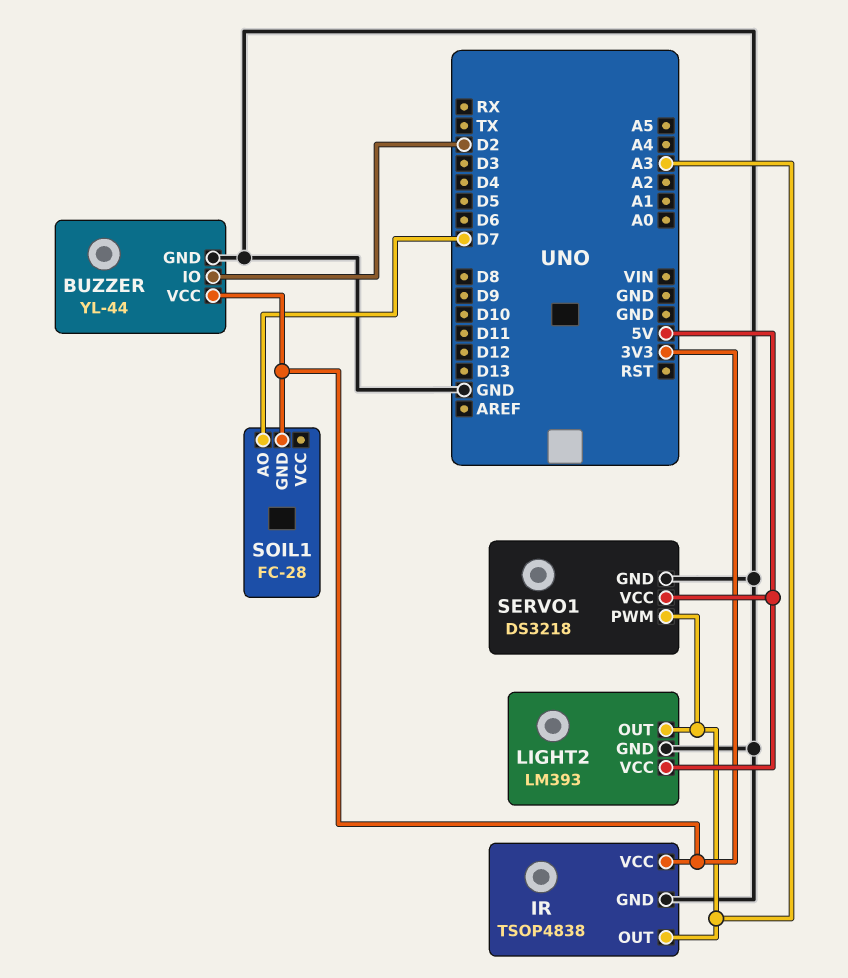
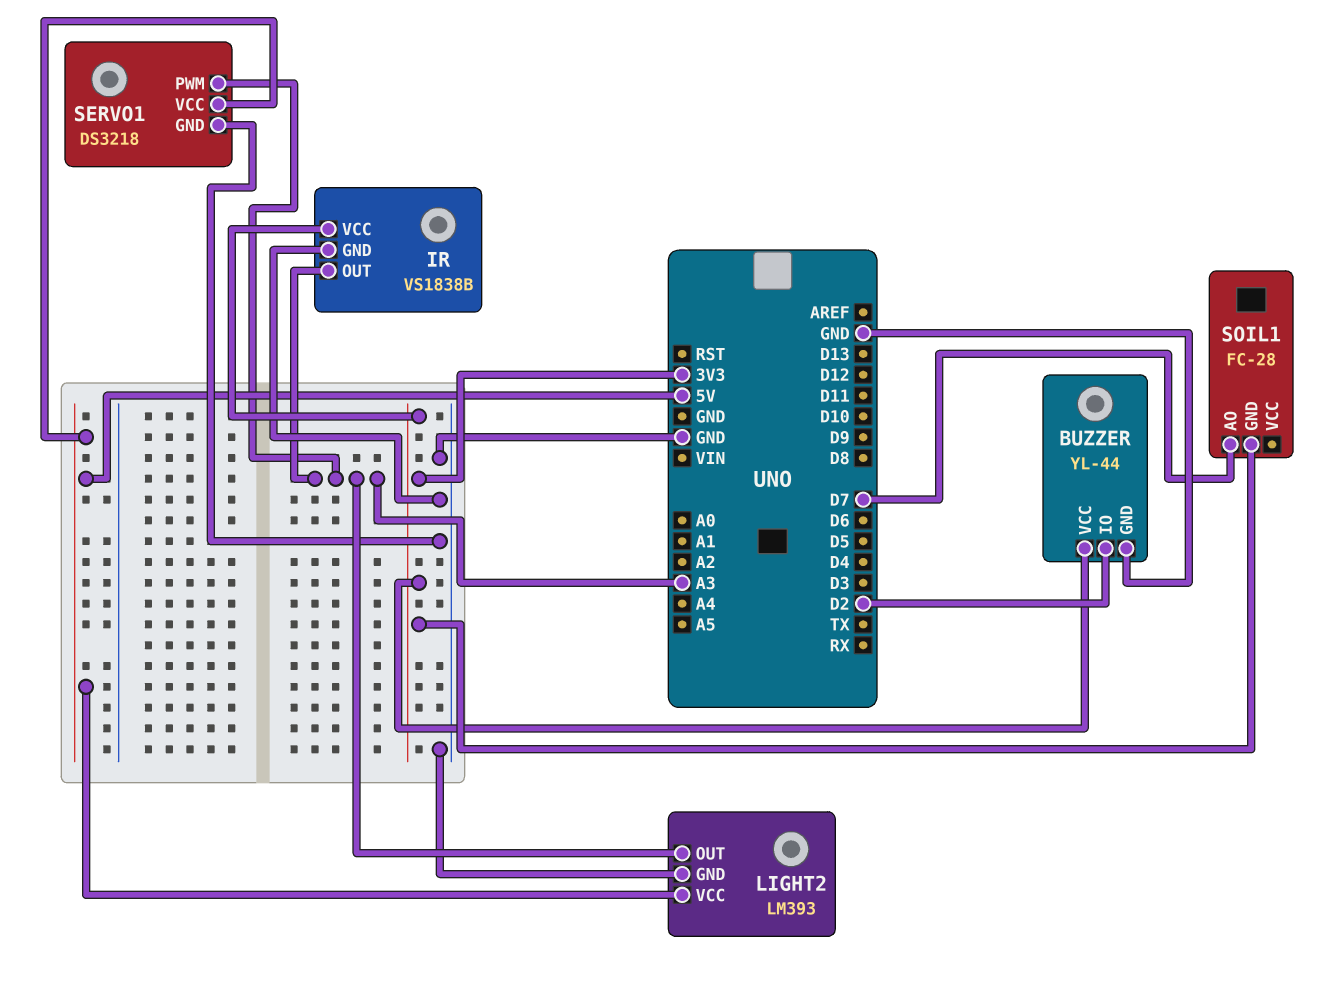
IR: TSOP4838 -> VS1838B

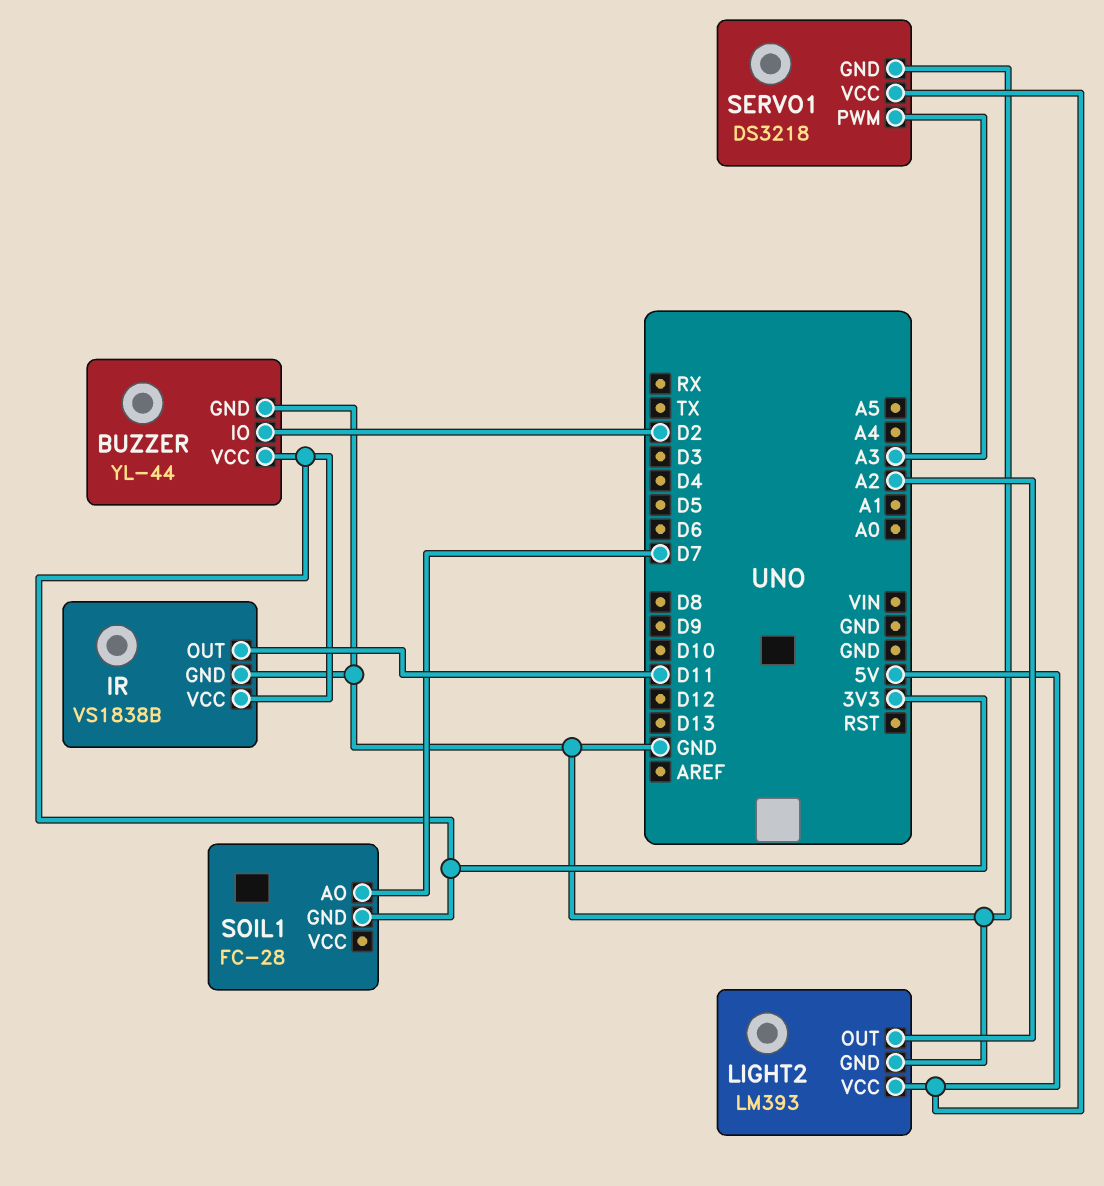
IR pin OUT: A3 -> D11
LIGHT2 pin OUT: A3 -> A2

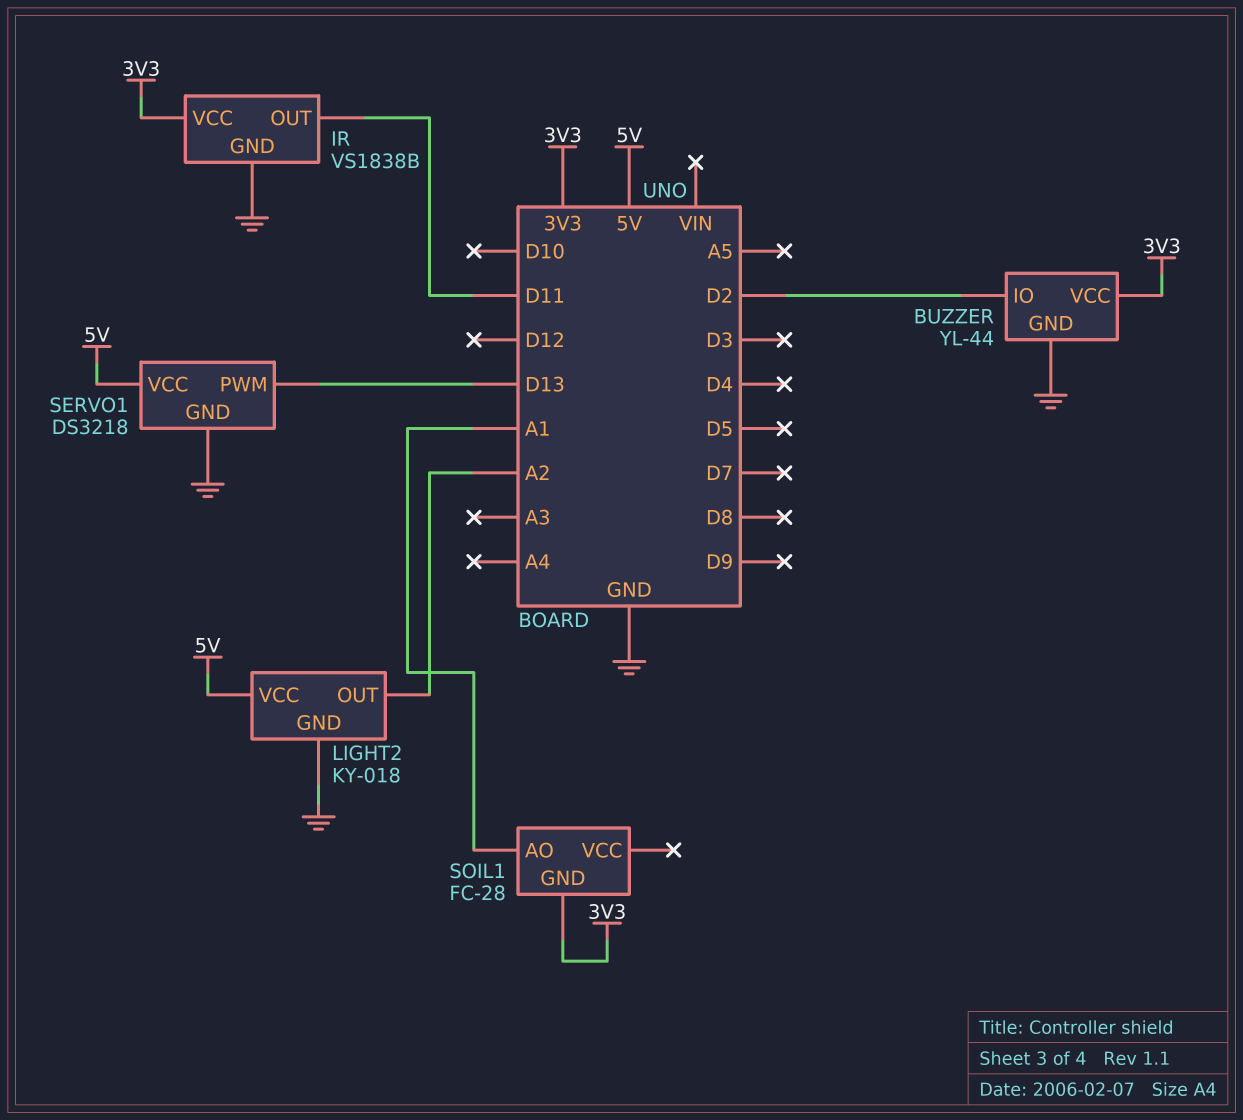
LIGHT2: LM393 -> KY-018
SERVO1 pin PWM: A3 -> D13
SOIL1 pin AO: D7 -> A1

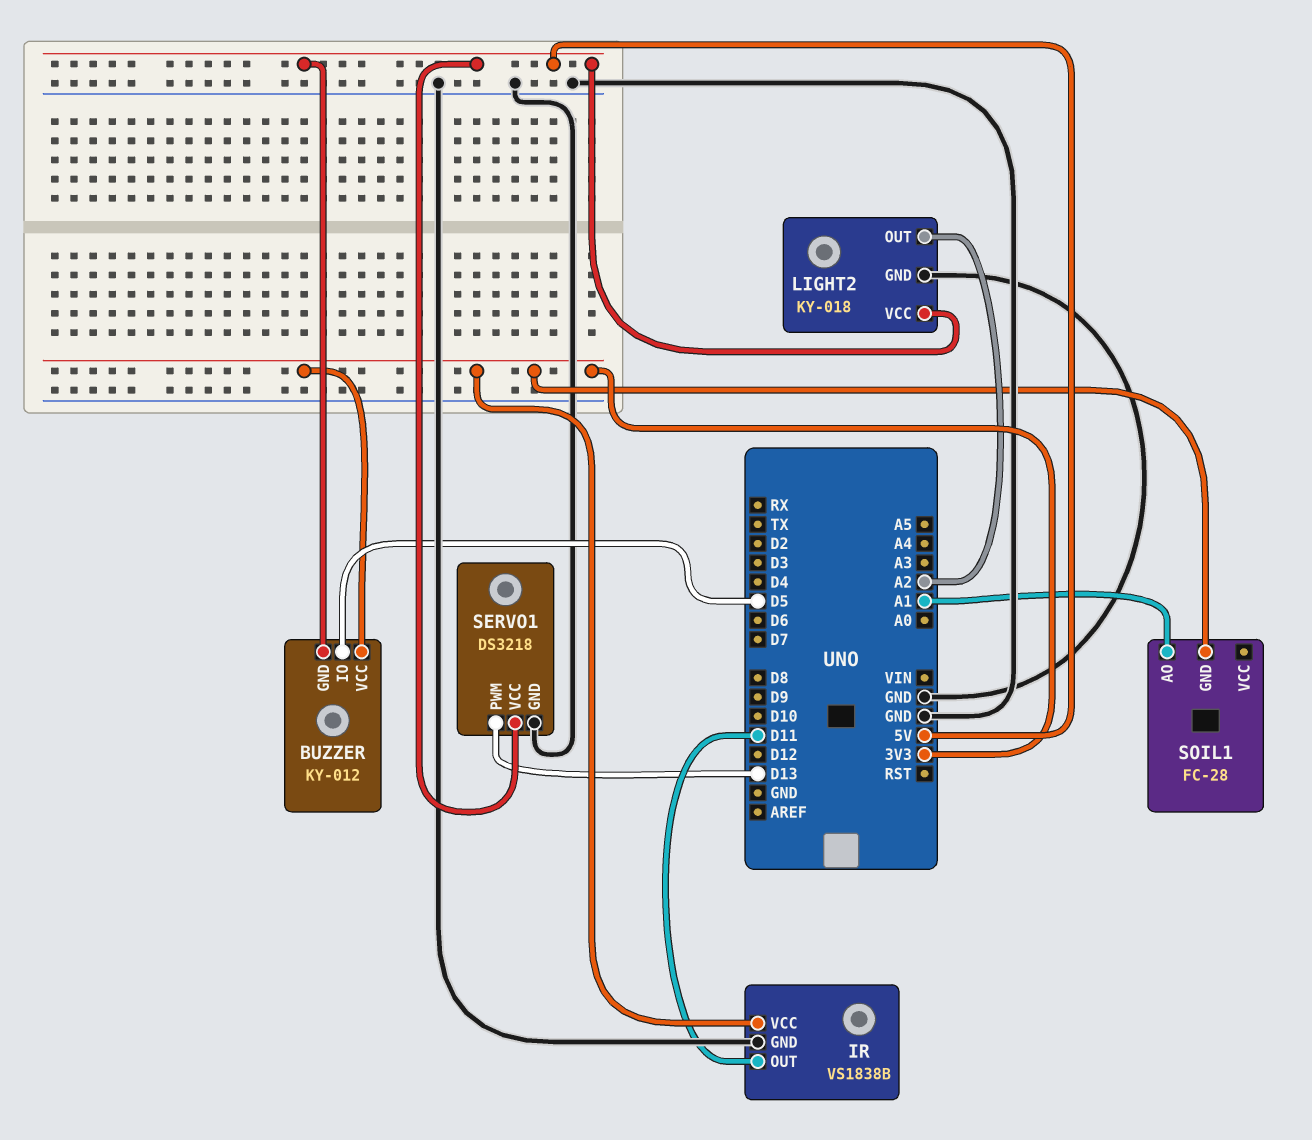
BUZZER: YL-44 -> KY-012
BUZZER pin GND: GND -> 5V
BUZZER pin IO: D2 -> D5

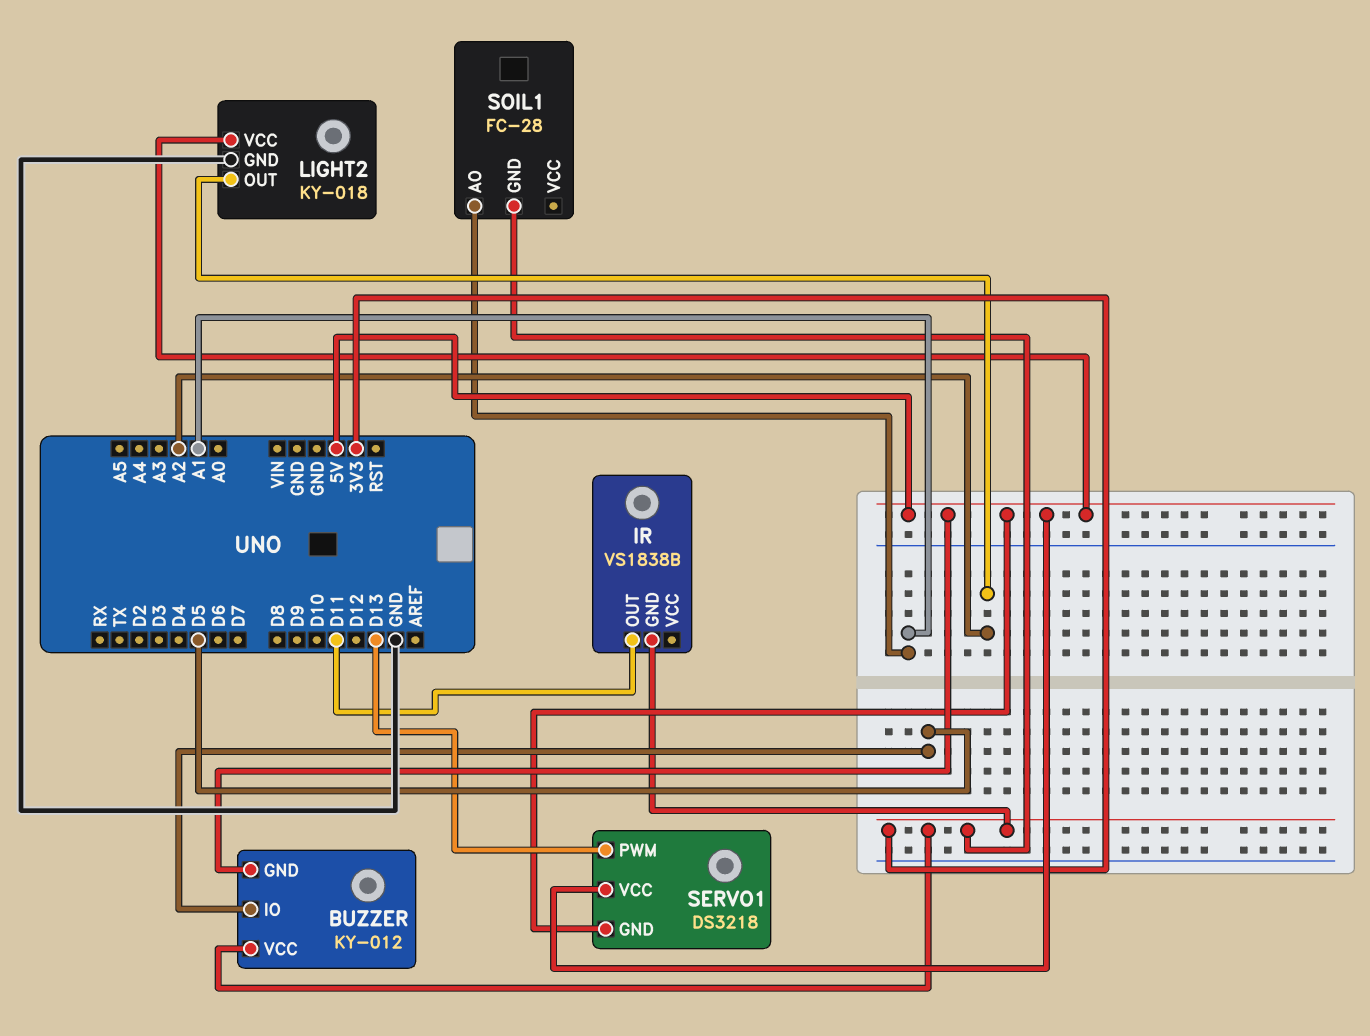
IR pin GND: GND -> 3V3
IR pin VCC: 3V3 -> none
SERVO1 pin GND: GND -> 5V

